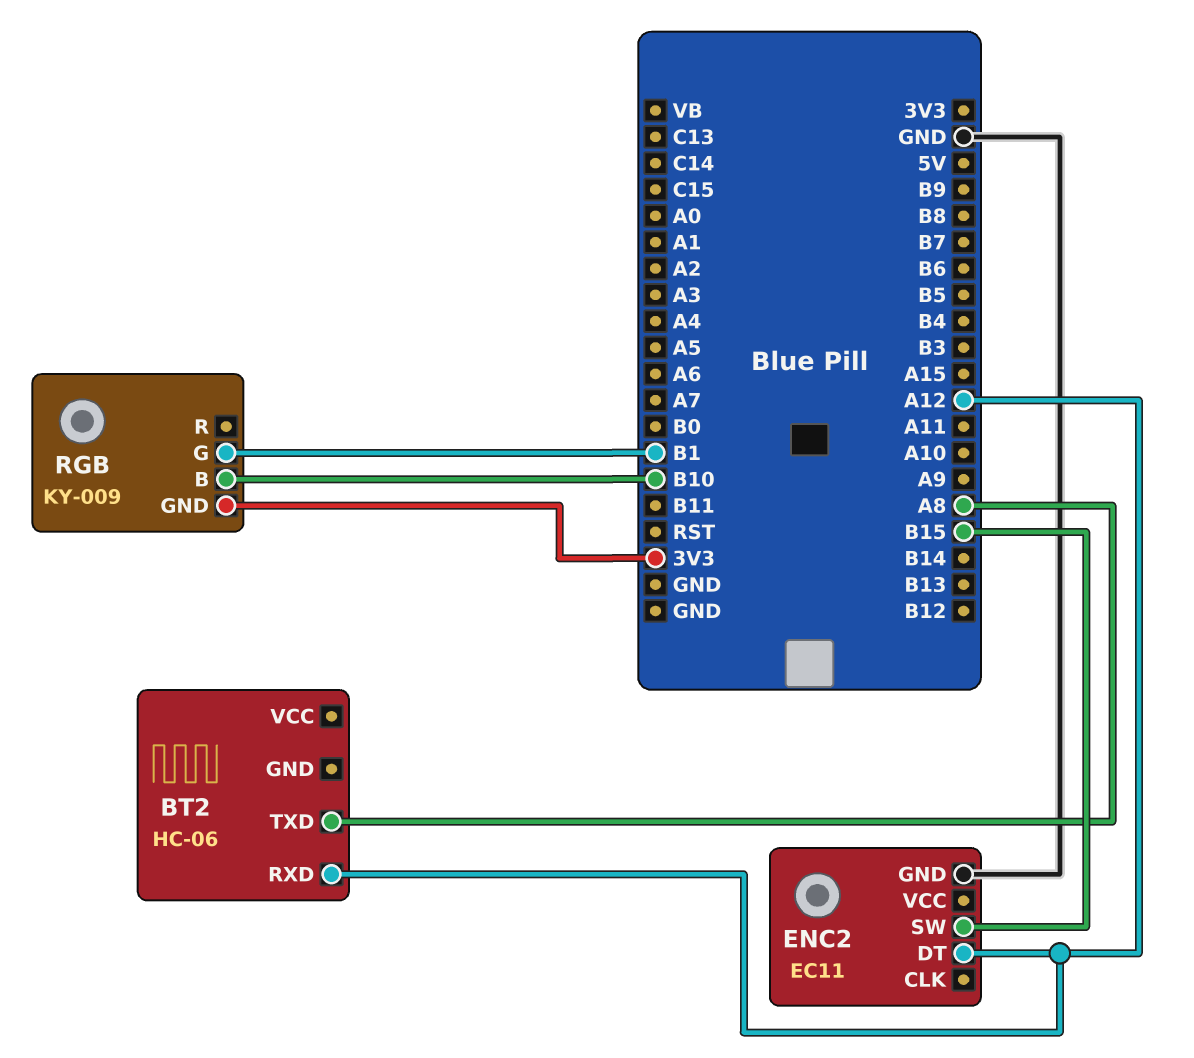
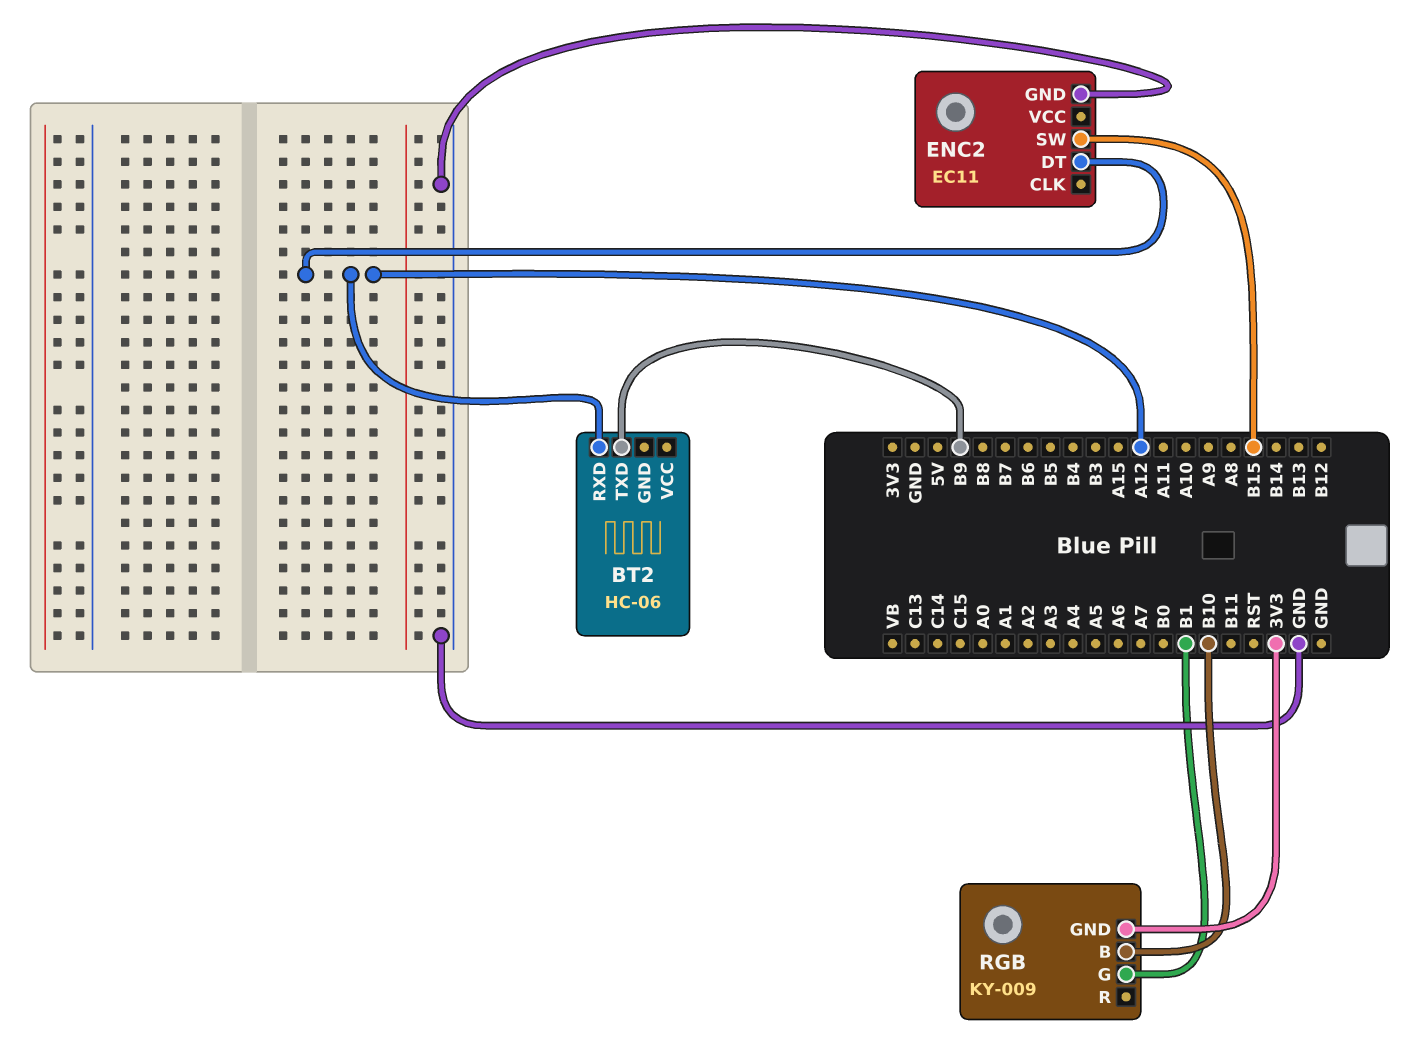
BT2 pin TXD: A8 -> B9

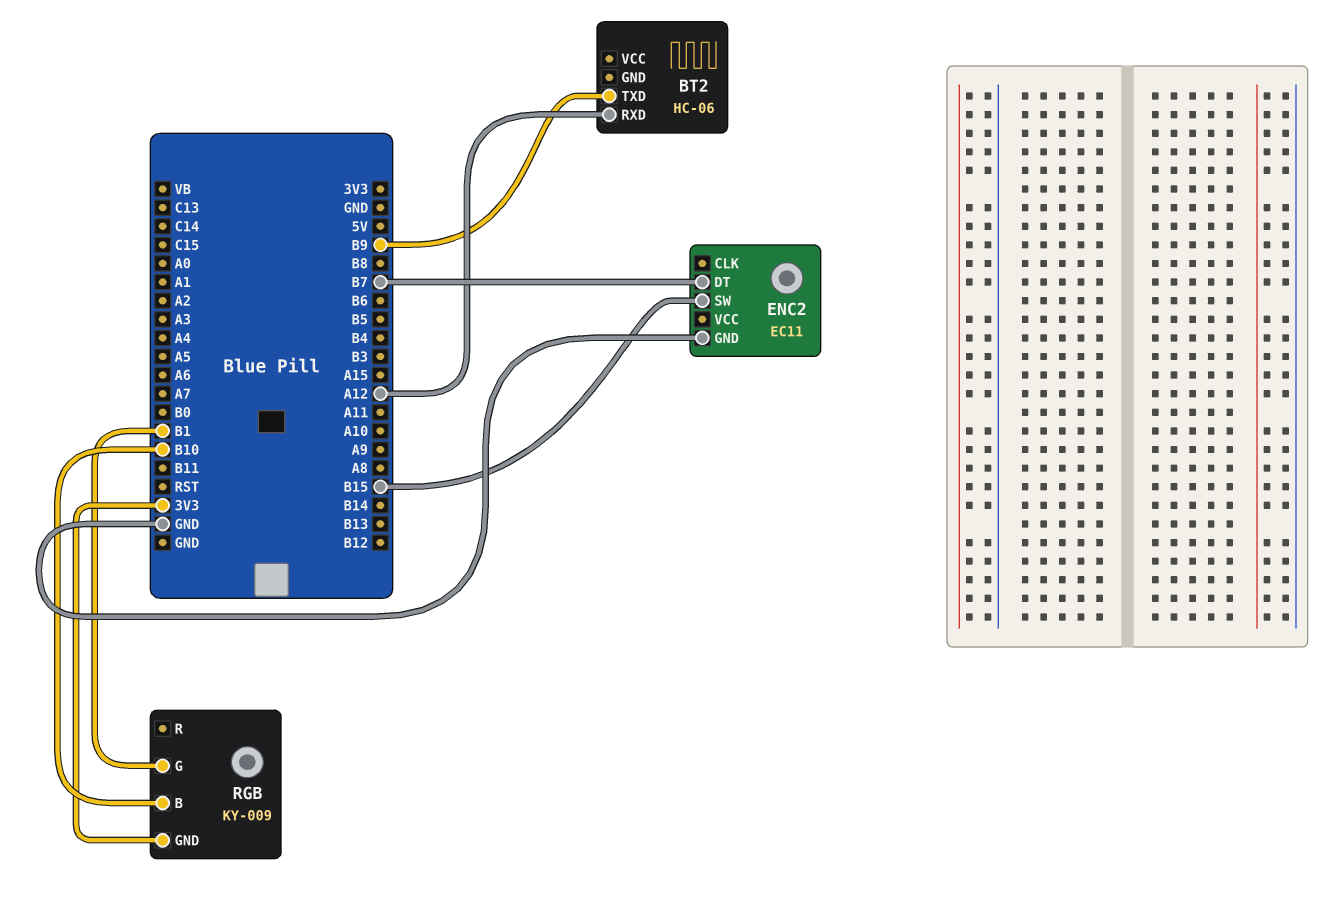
ENC2 pin DT: A12 -> B7

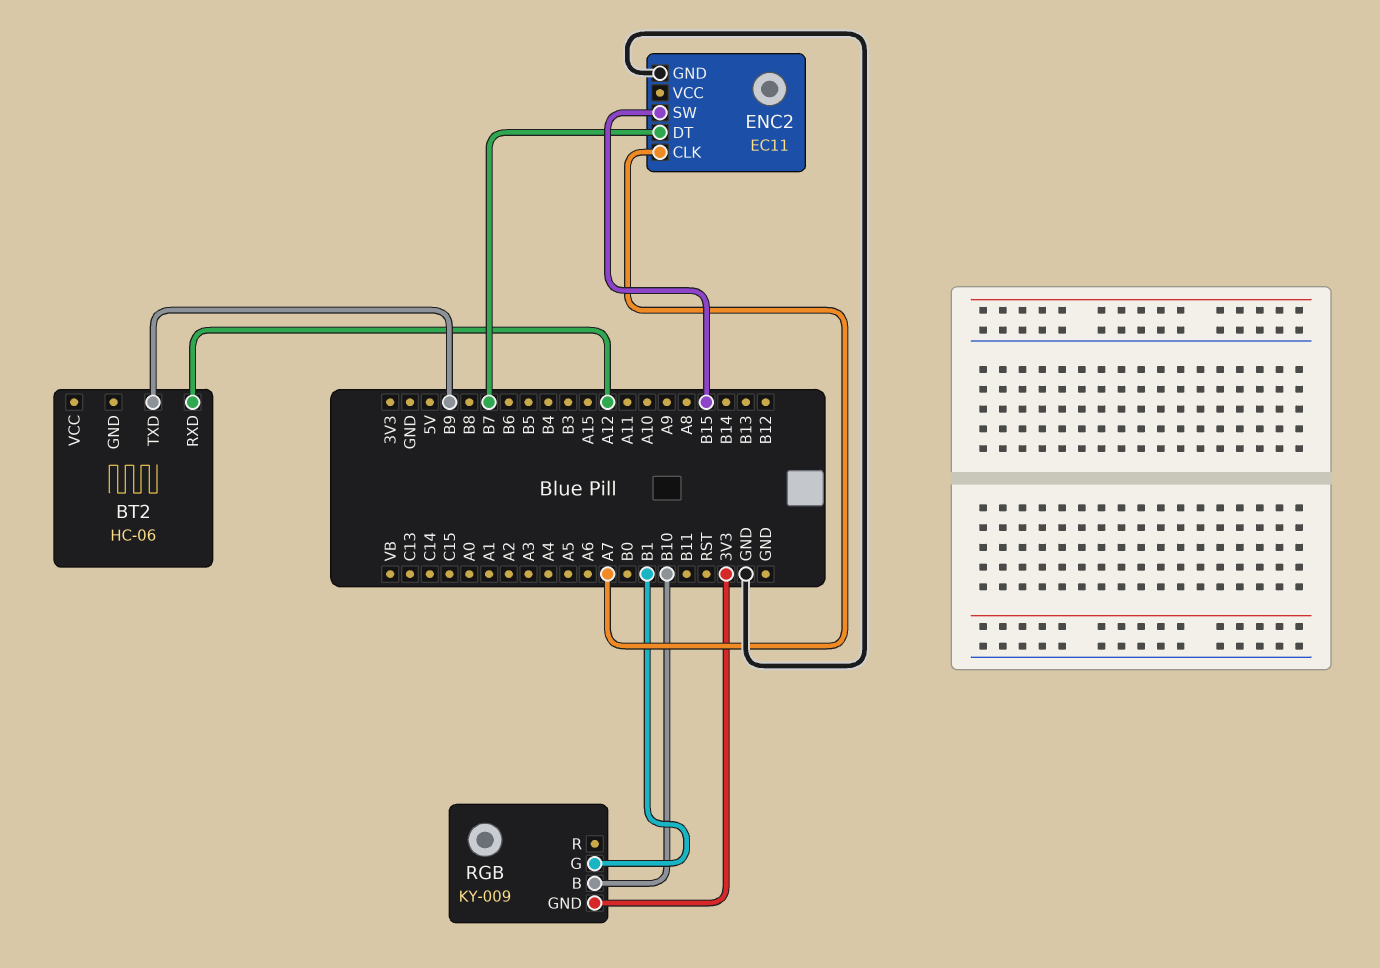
ENC2 pin CLK: none -> A7

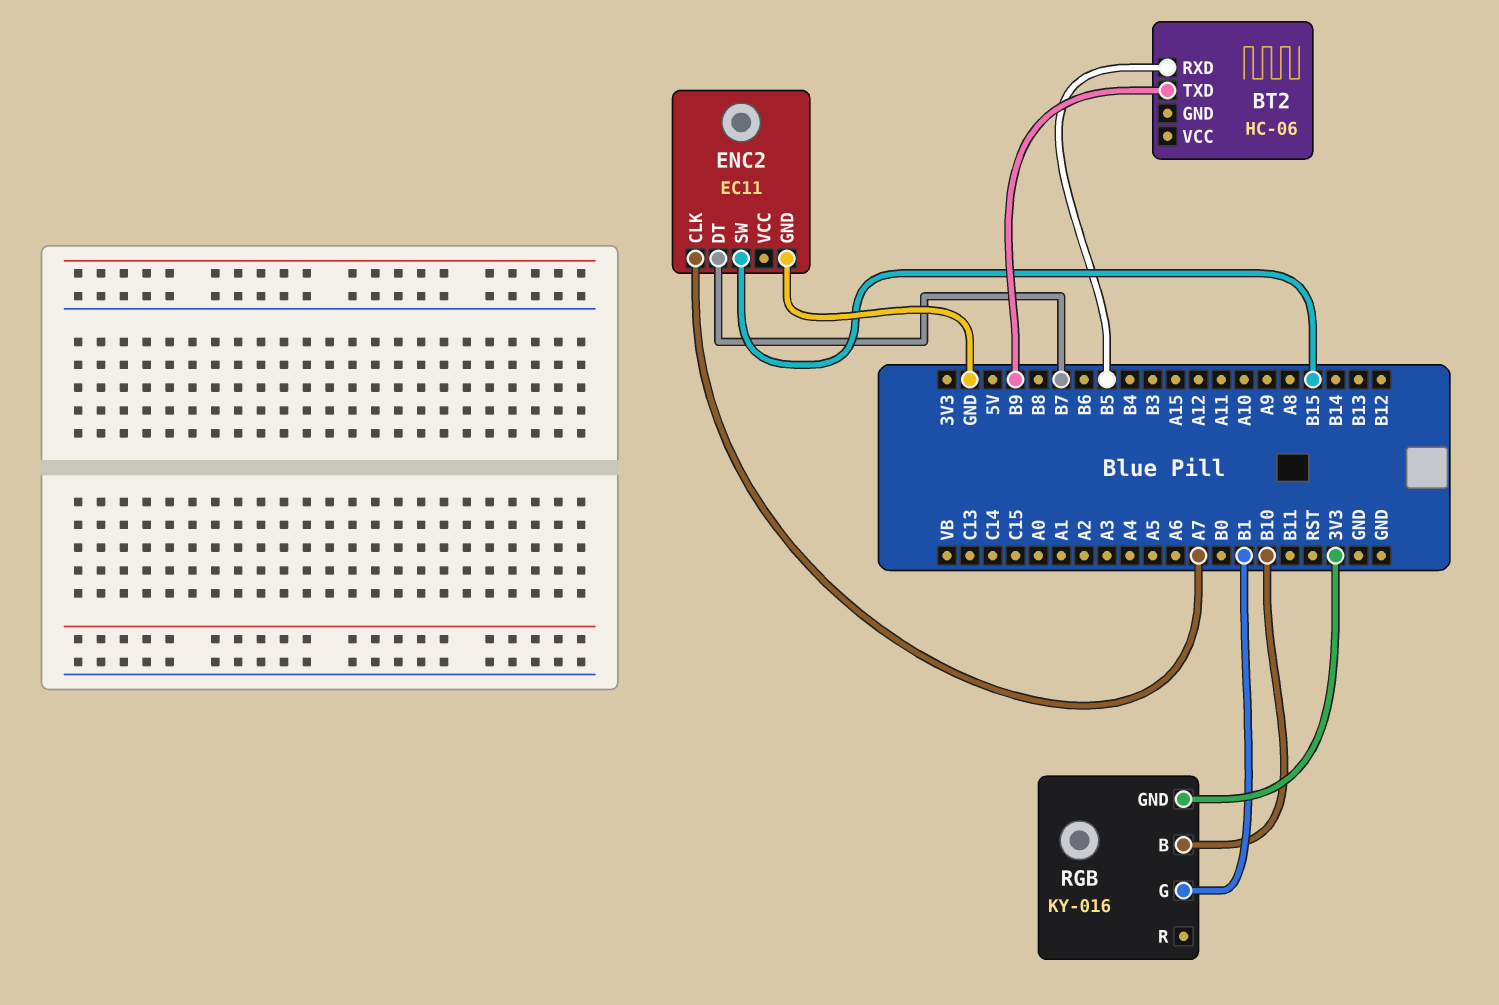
BT2 pin RXD: A12 -> B5
RGB: KY-009 -> KY-016

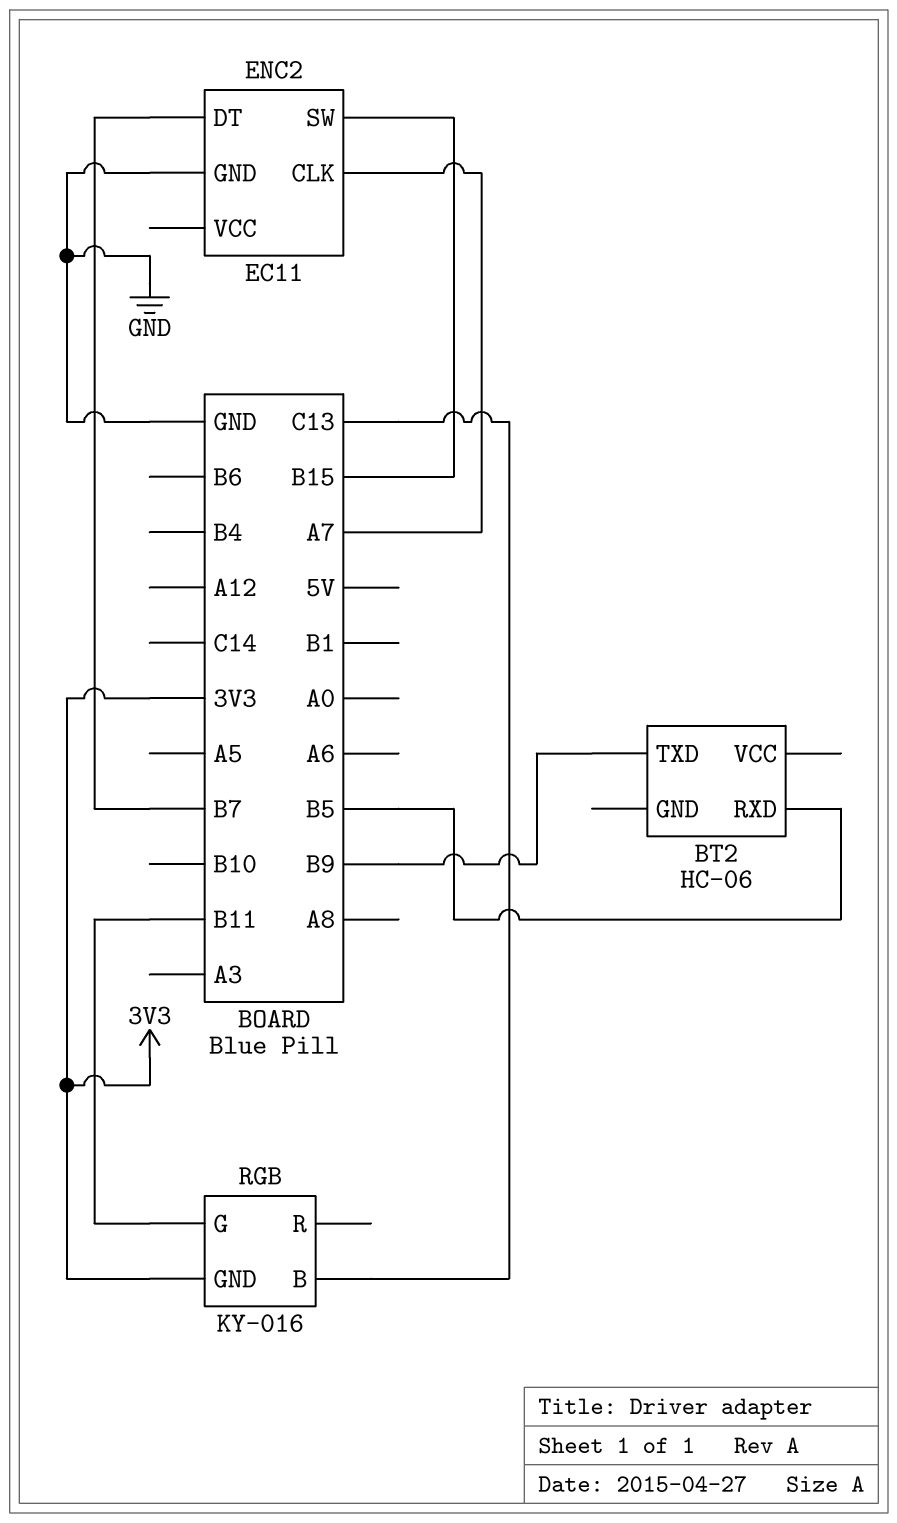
RGB pin B: B10 -> C13
RGB pin G: B1 -> B11

